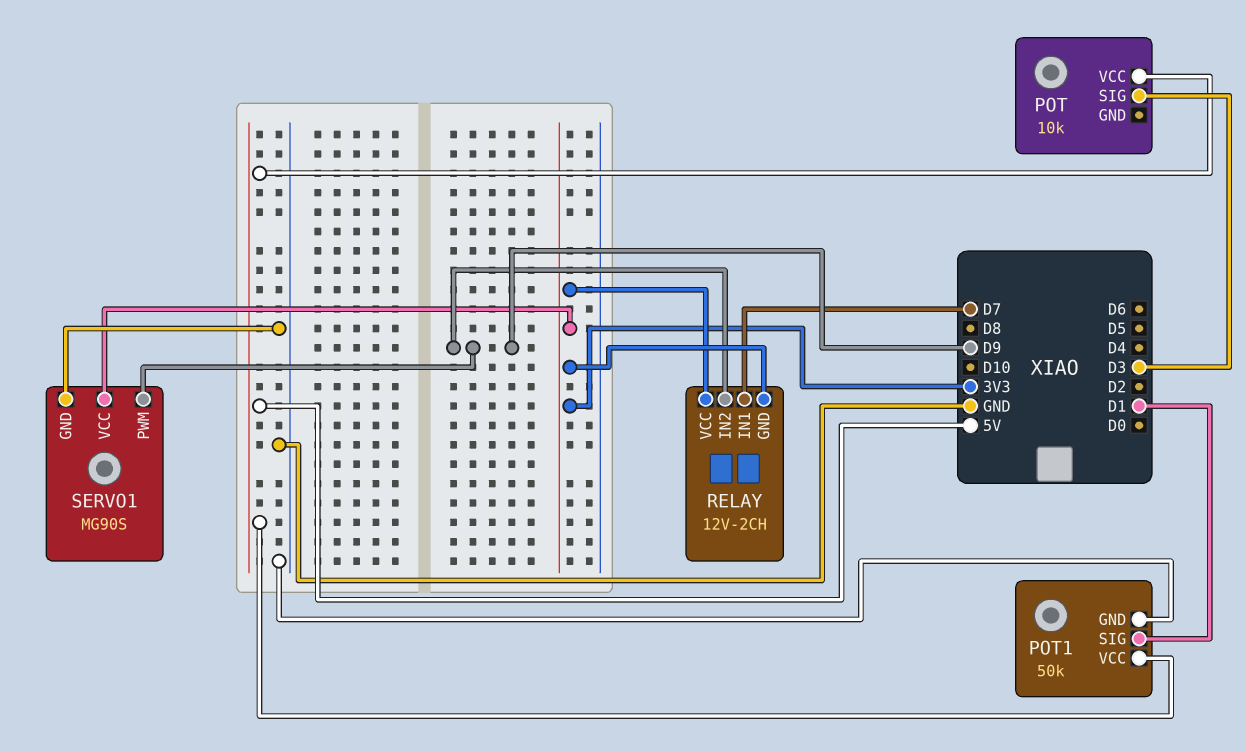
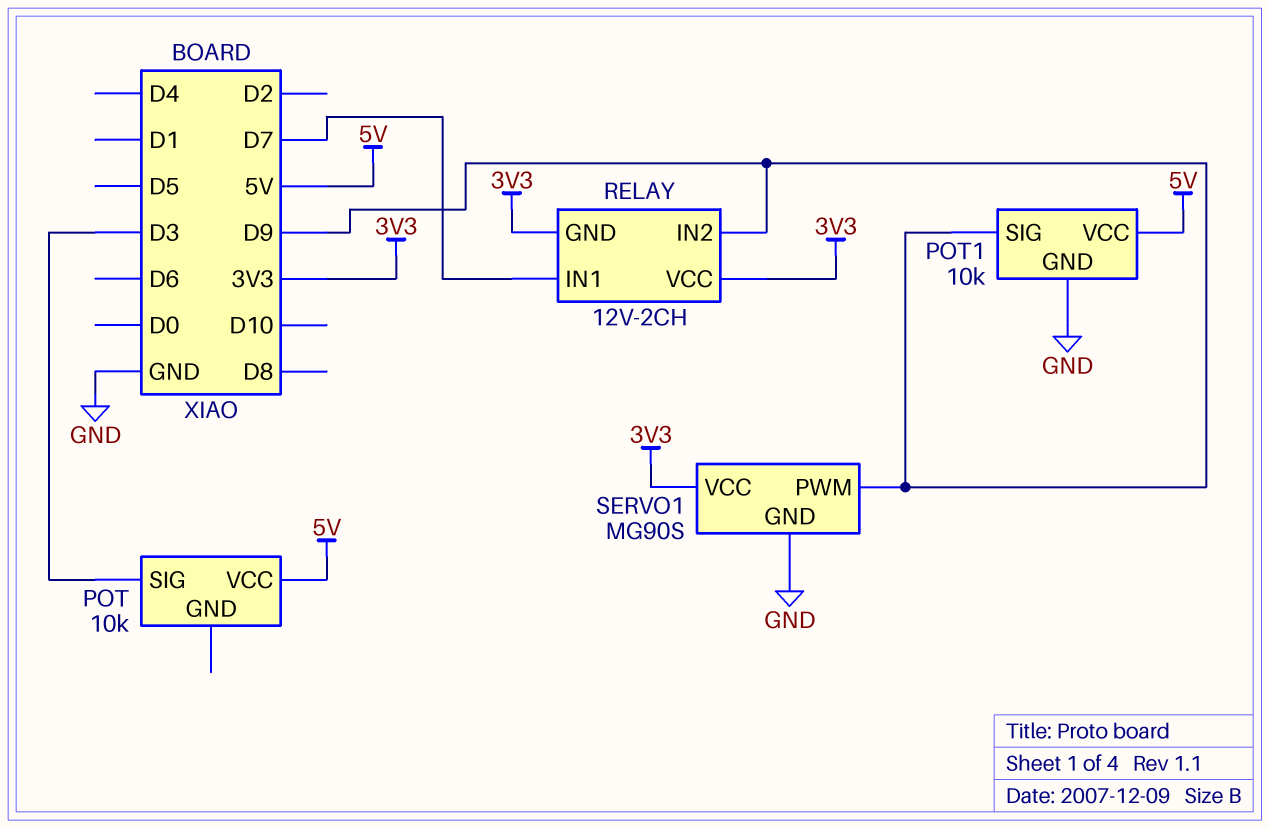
POT1: 50k -> 10k
POT1 pin SIG: D1 -> D9

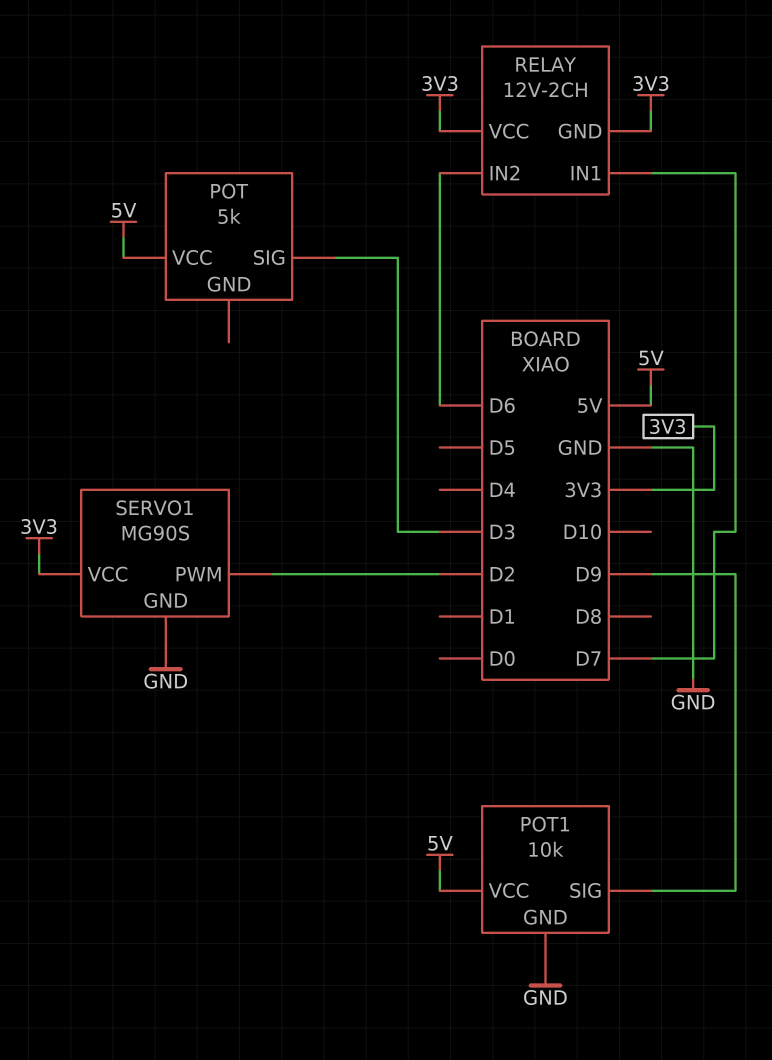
POT: 10k -> 5k
RELAY pin IN2: D9 -> D6
SERVO1 pin PWM: D9 -> D2

